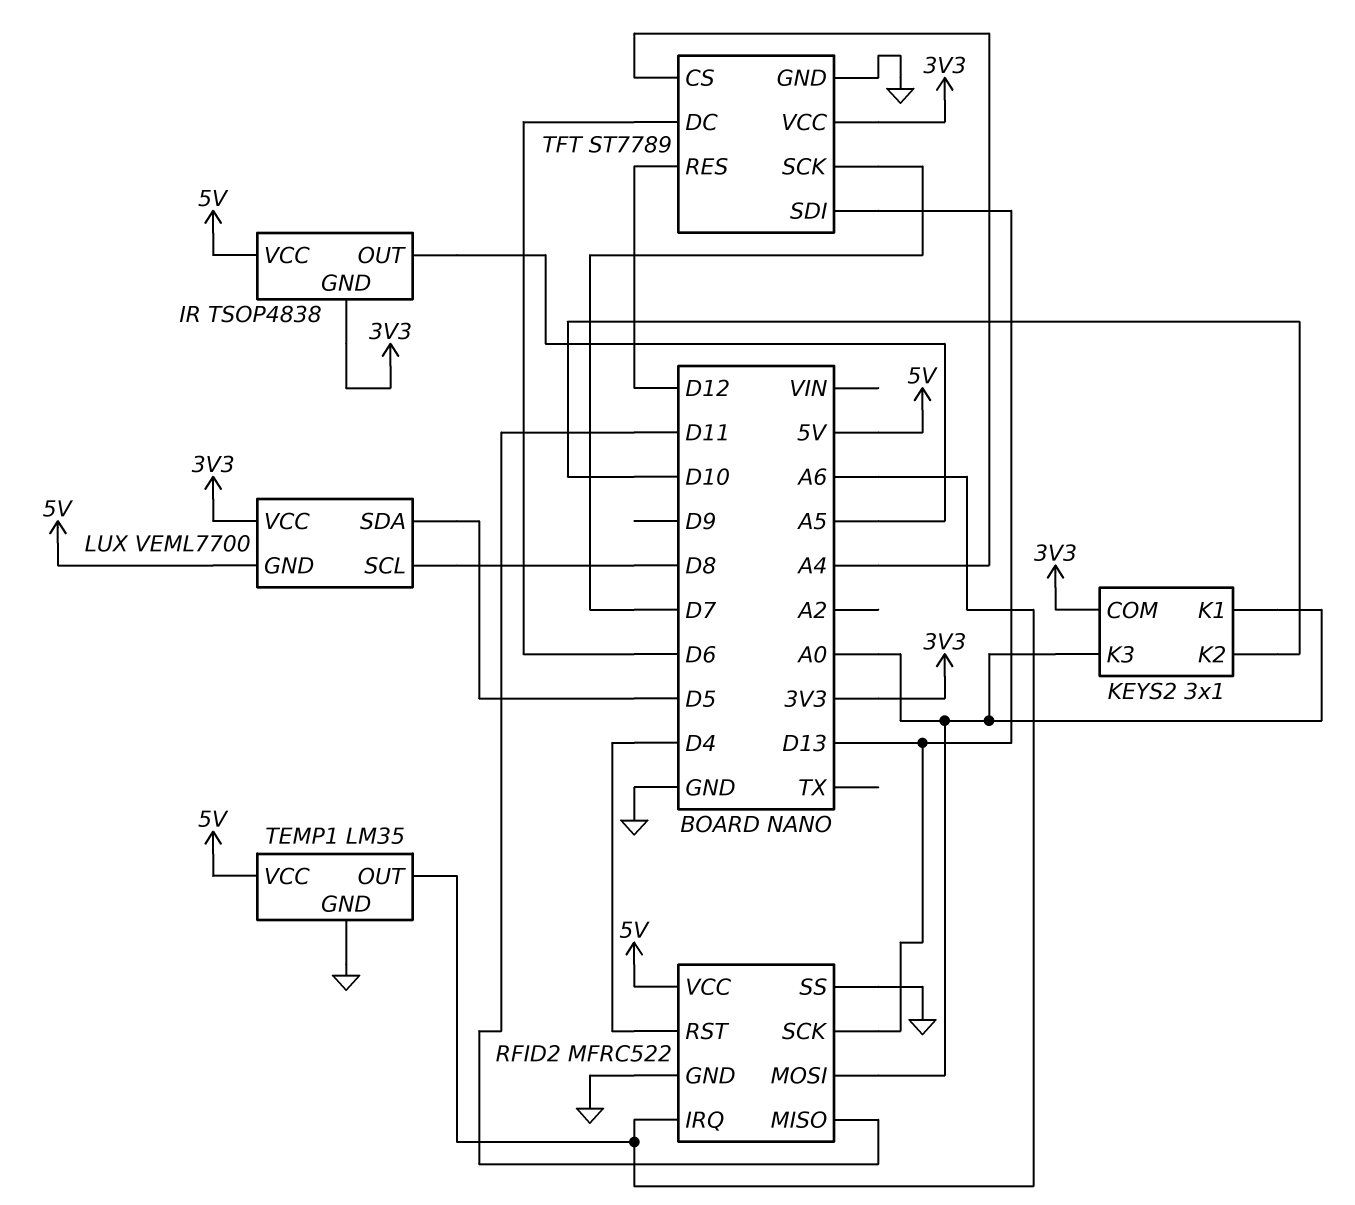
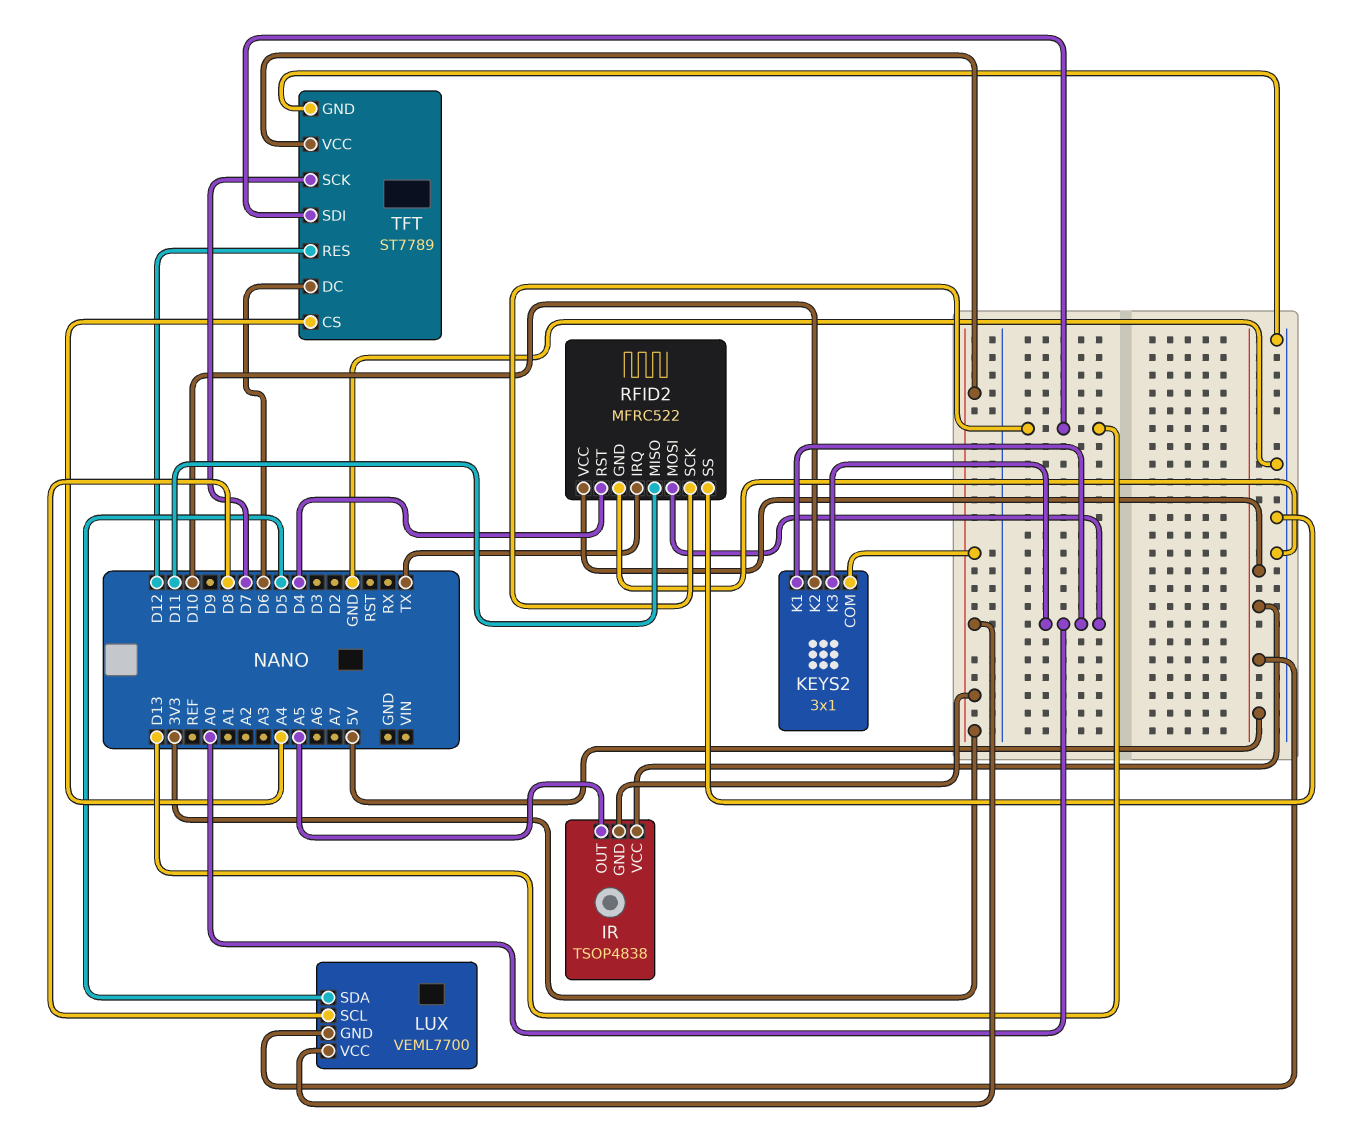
RFID2 pin IRQ: A6 -> TX
TEMP1: LM35 -> none
TEMP1 pin GND: GND -> none
TEMP1 pin OUT: A6 -> none
TEMP1 pin VCC: 5V -> none

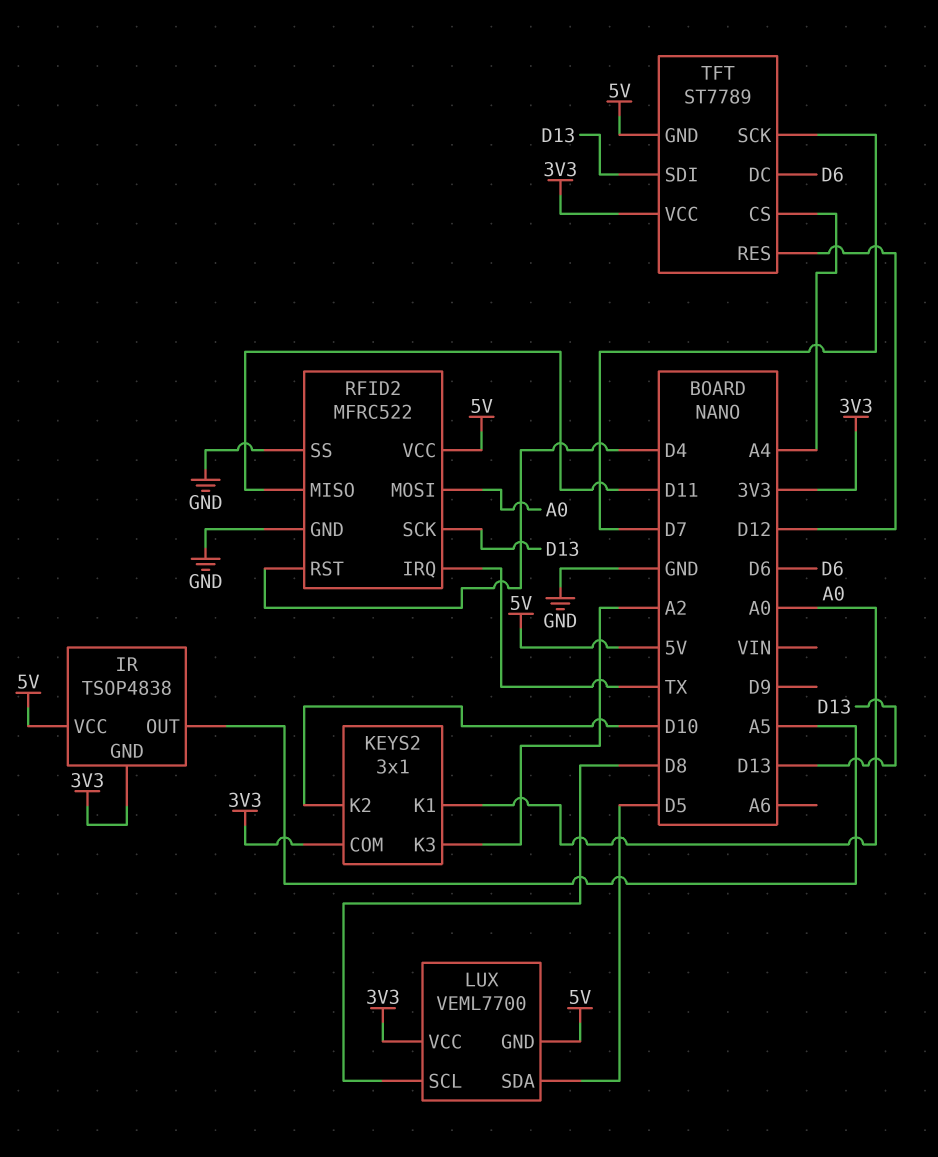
KEYS2 pin K3: A0 -> A2
TFT pin GND: GND -> 5V

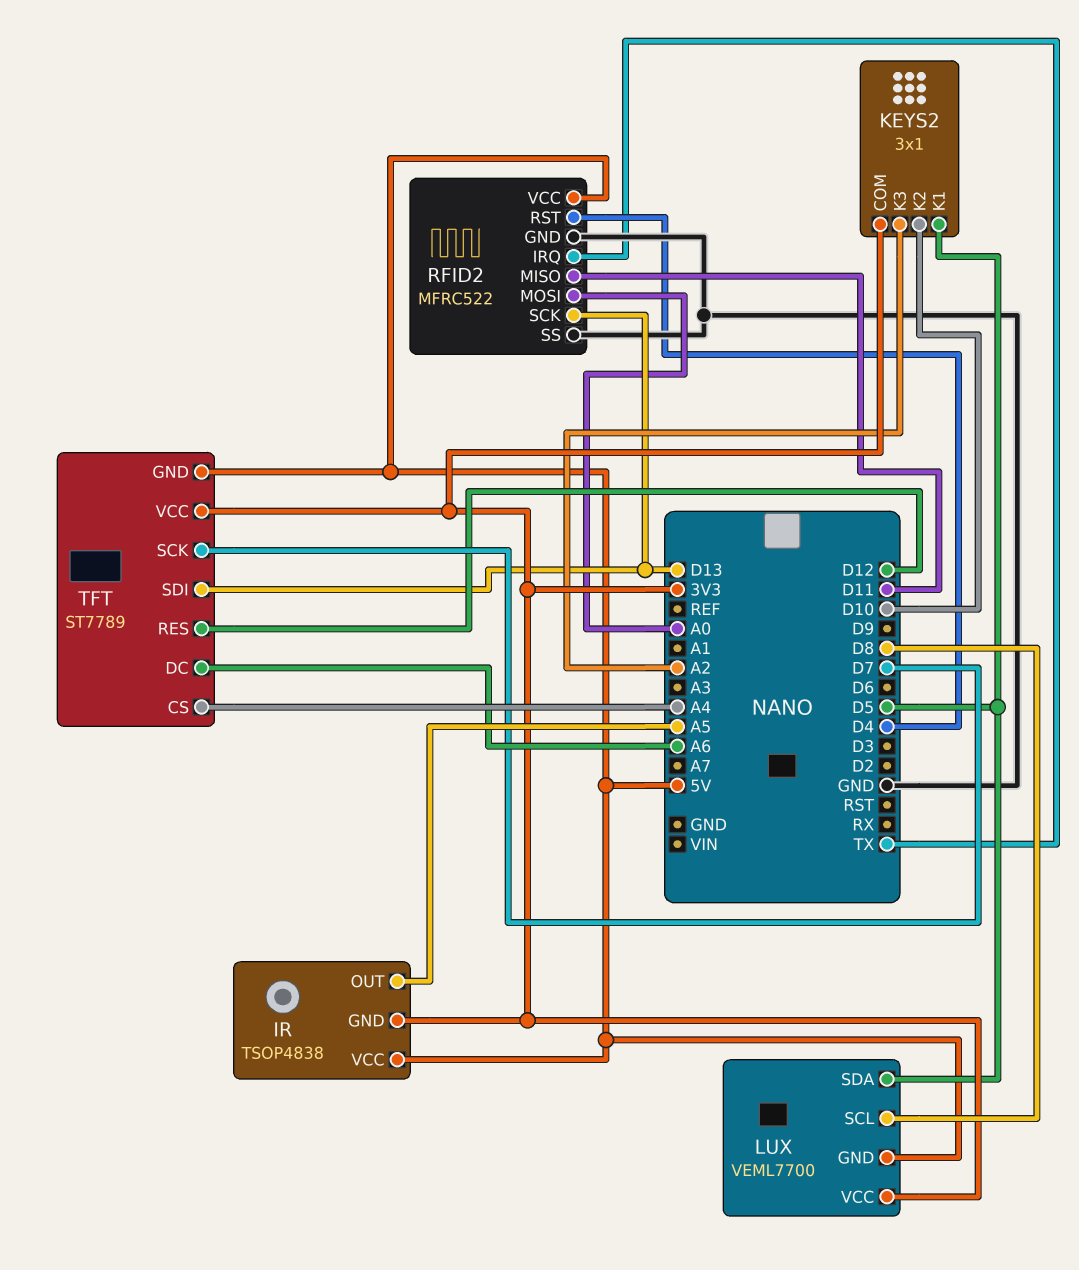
KEYS2 pin K1: A0 -> D5
TFT pin DC: D6 -> A6

